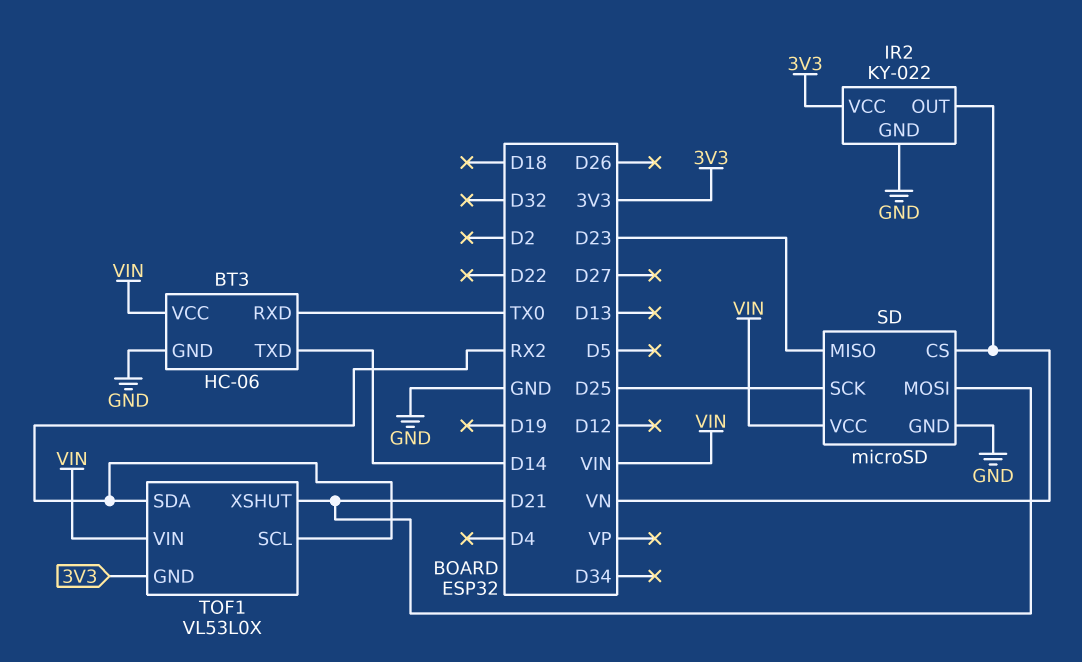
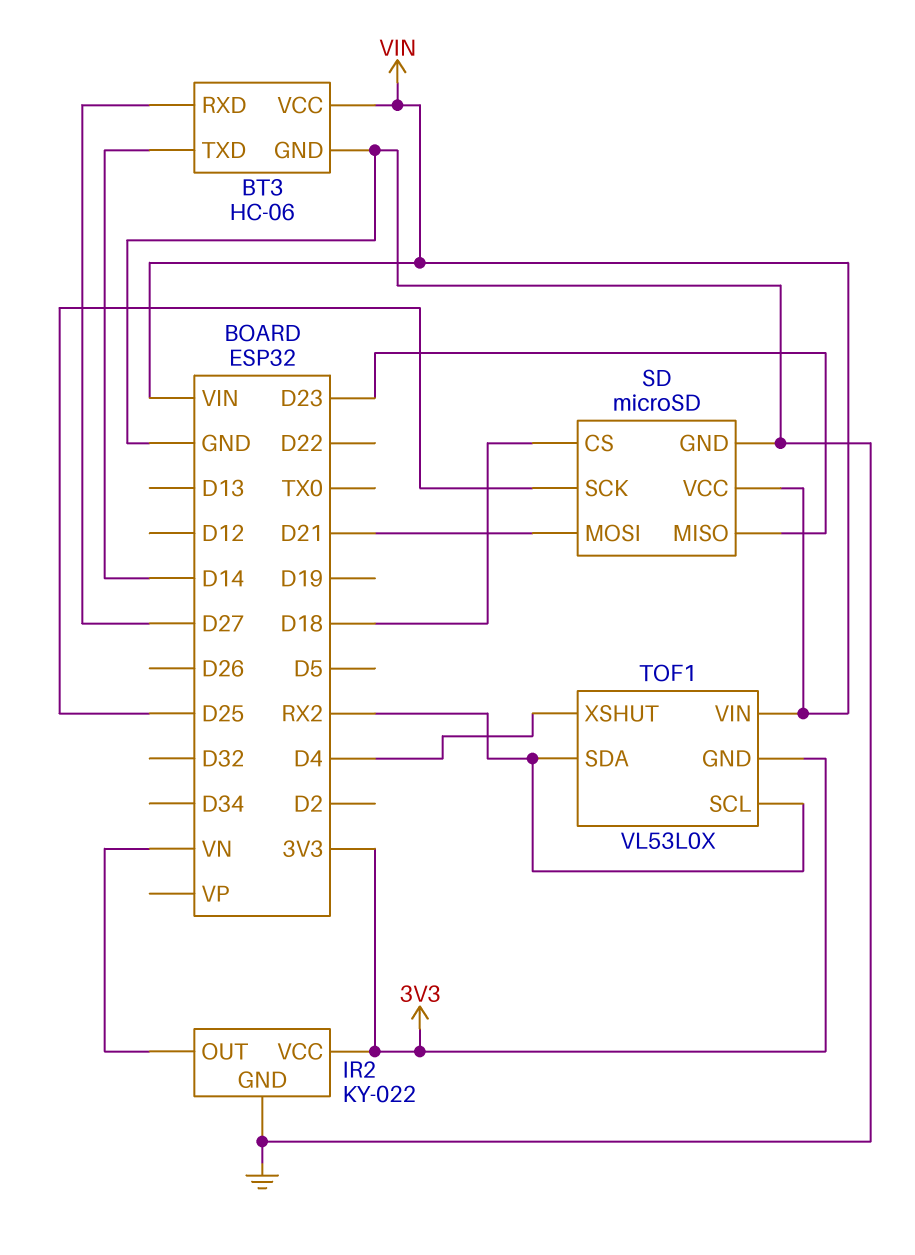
BT3 pin RXD: TX0 -> D27
SD pin CS: VN -> D18
TOF1 pin XSHUT: D21 -> D4

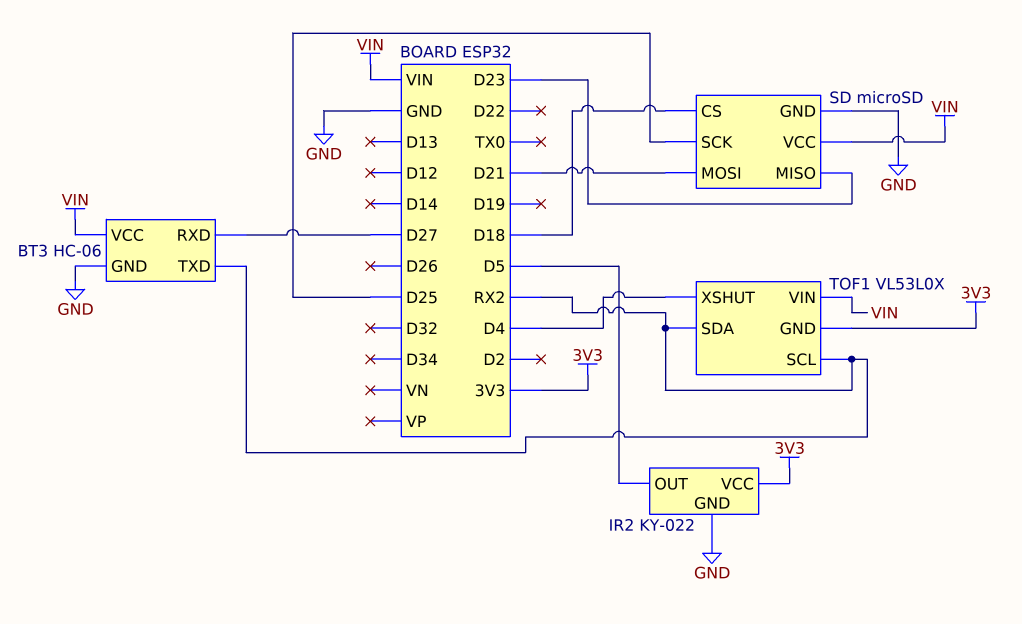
BT3 pin TXD: D14 -> RX2
IR2 pin OUT: VN -> D5

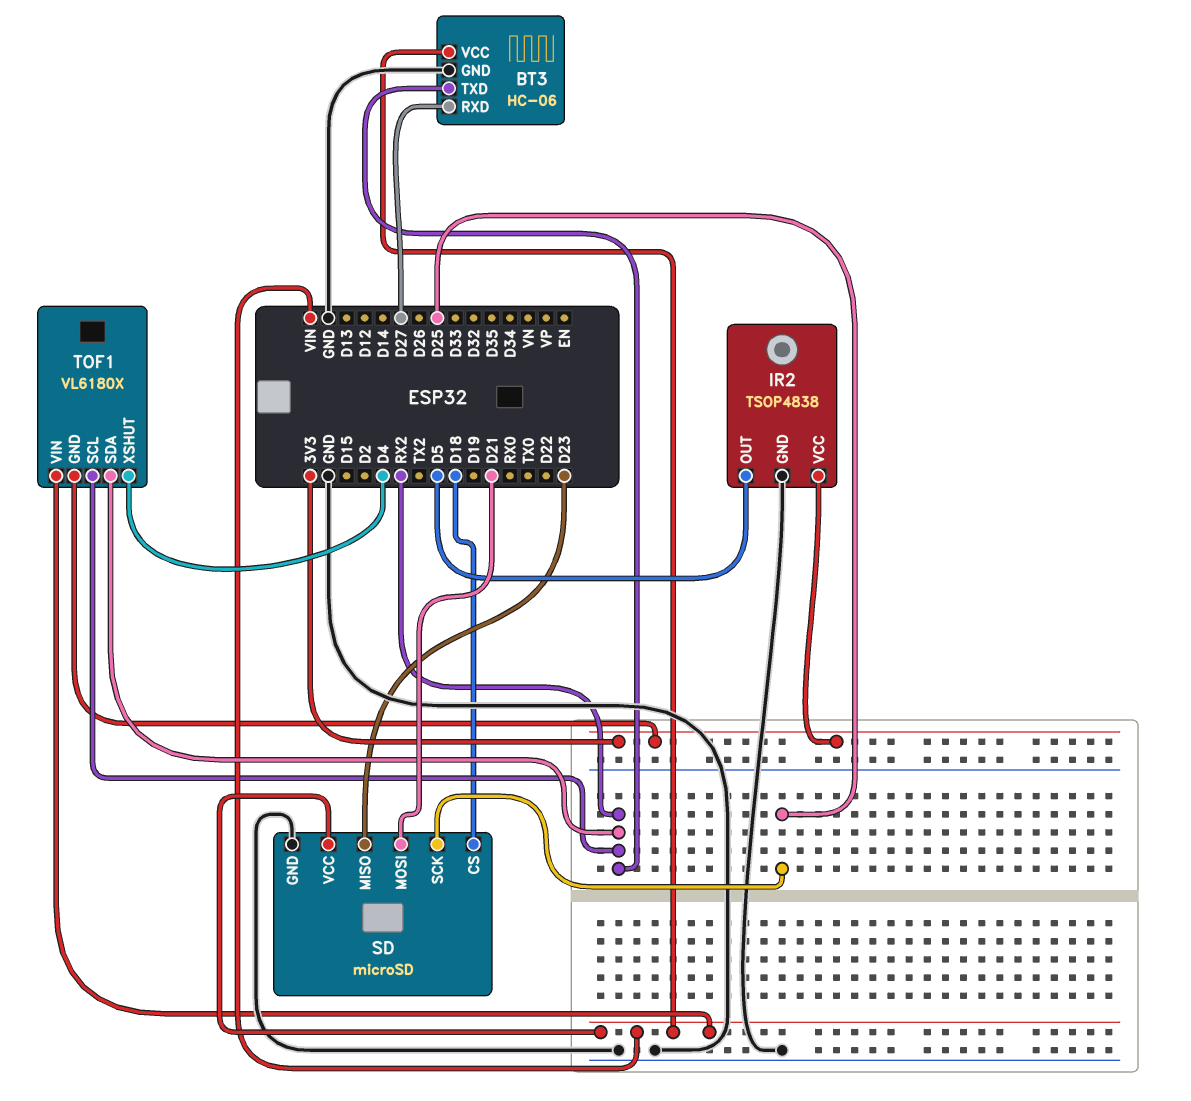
IR2: KY-022 -> TSOP4838
TOF1: VL53L0X -> VL6180X

